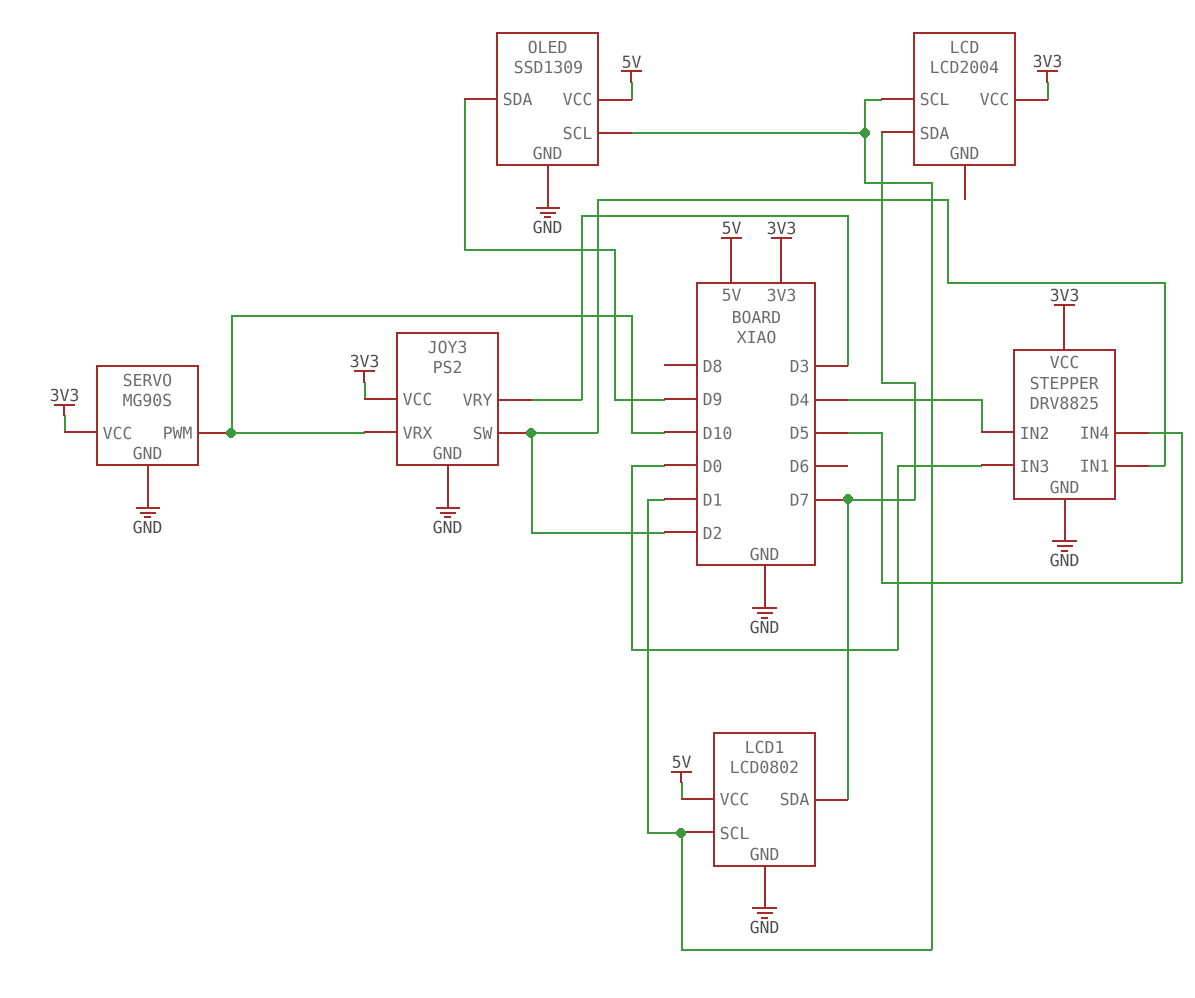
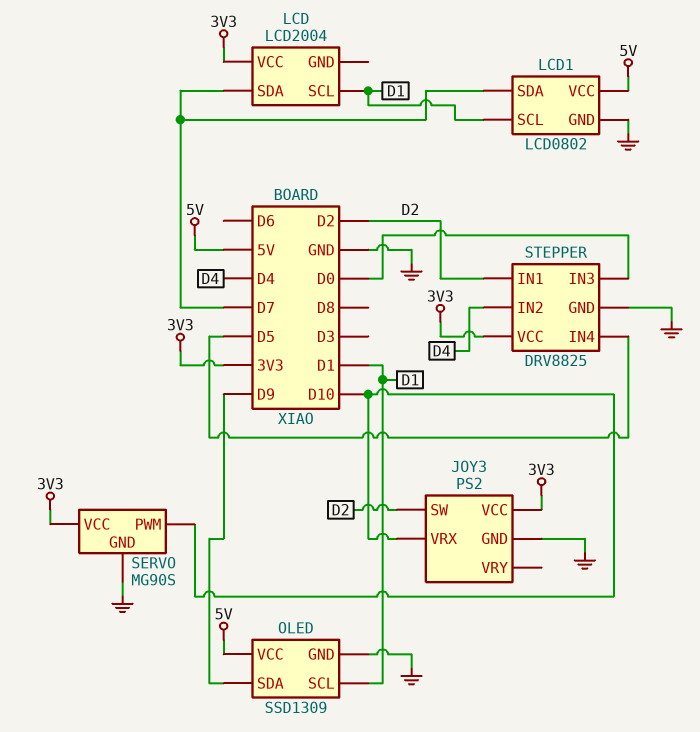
JOY3 pin VRY: D3 -> none

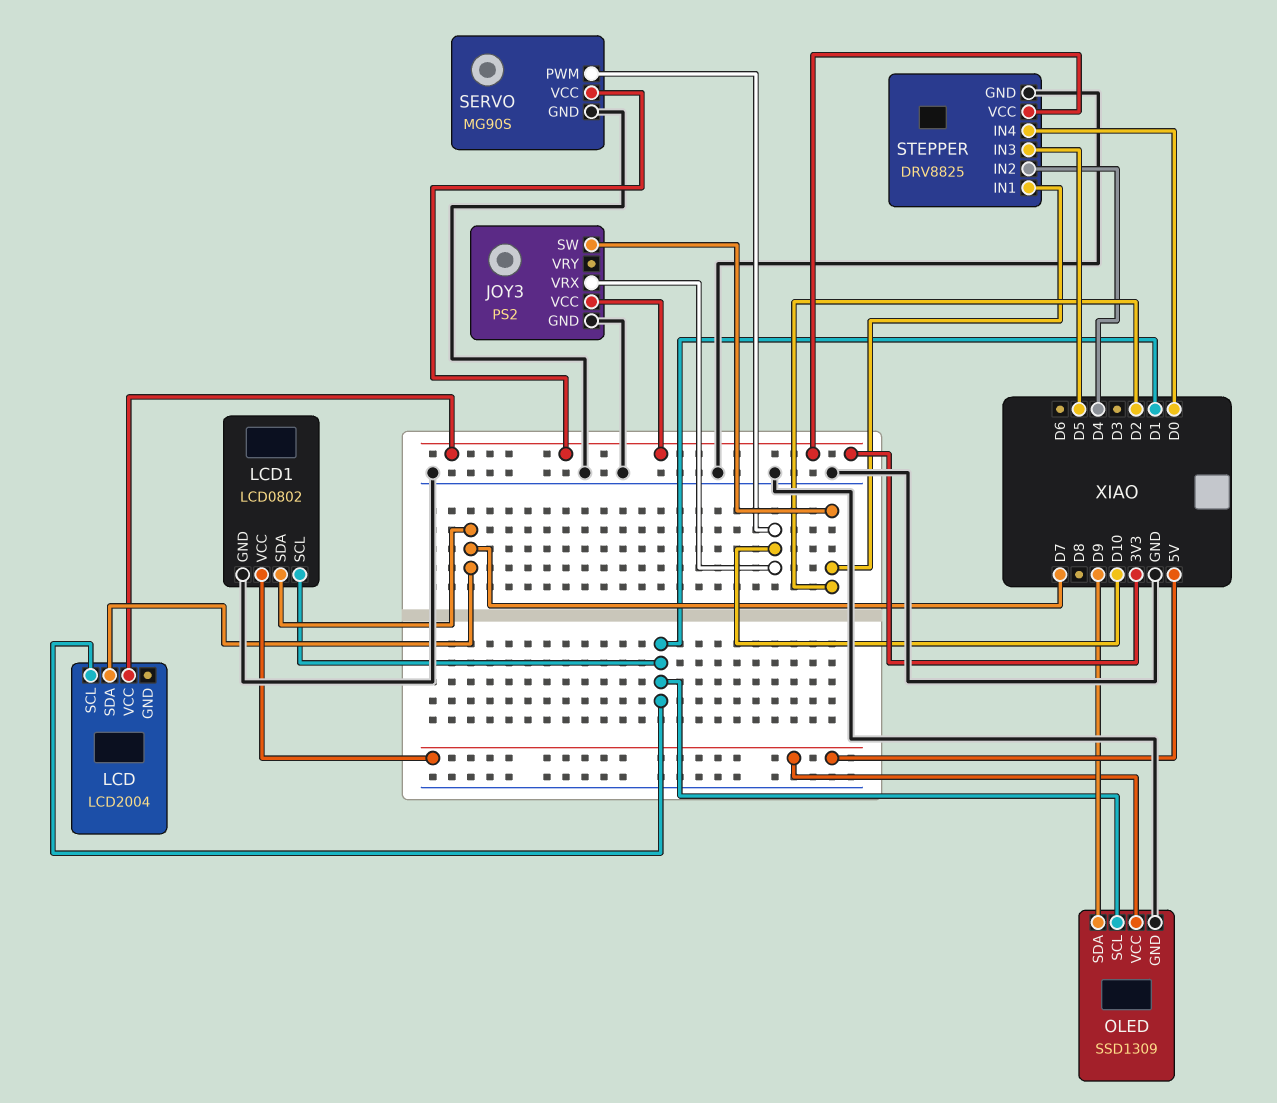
STEPPER pin IN3: D0 -> D5
STEPPER pin IN4: D5 -> D0

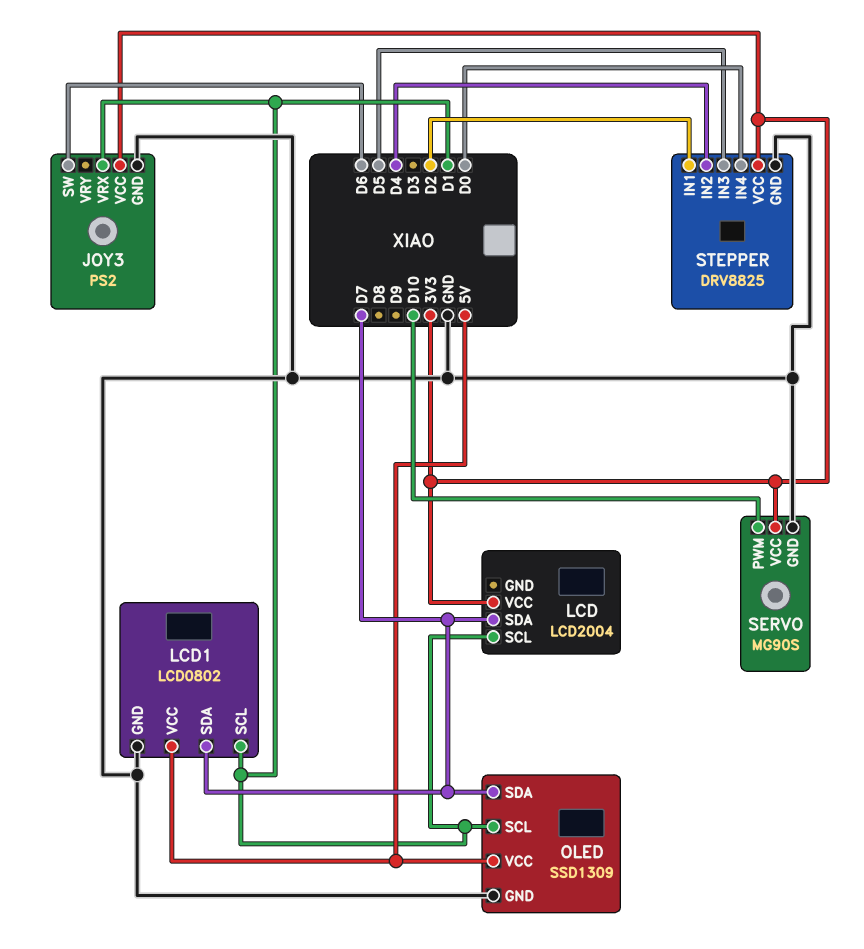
JOY3 pin SW: D2 -> D6
JOY3 pin VRX: D10 -> D1
OLED pin SDA: D9 -> D7

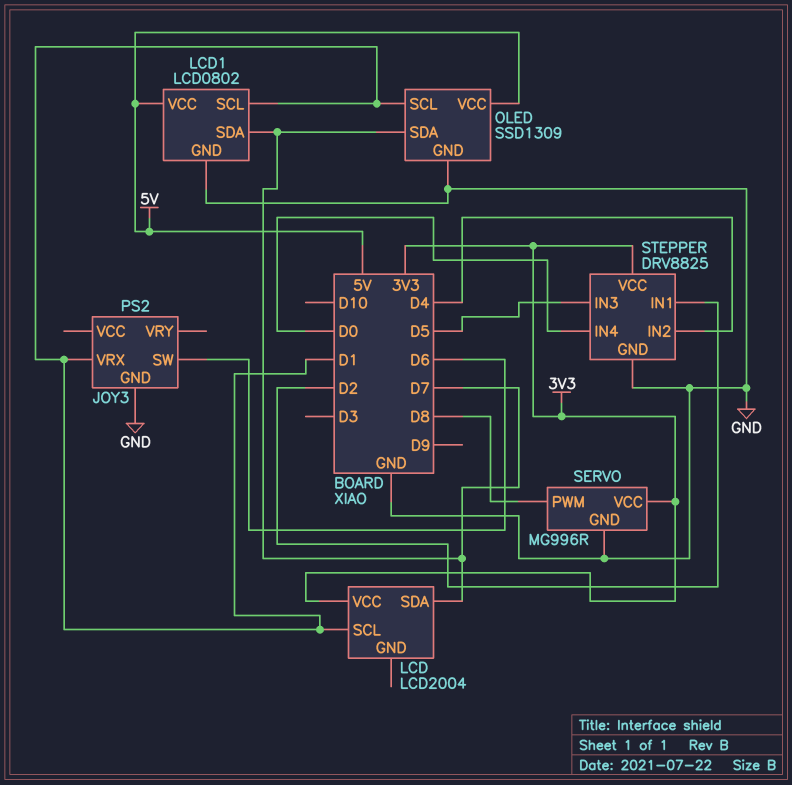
JOY3 pin VCC: 3V3 -> none
SERVO: MG90S -> MG996R
SERVO pin PWM: D10 -> D8

